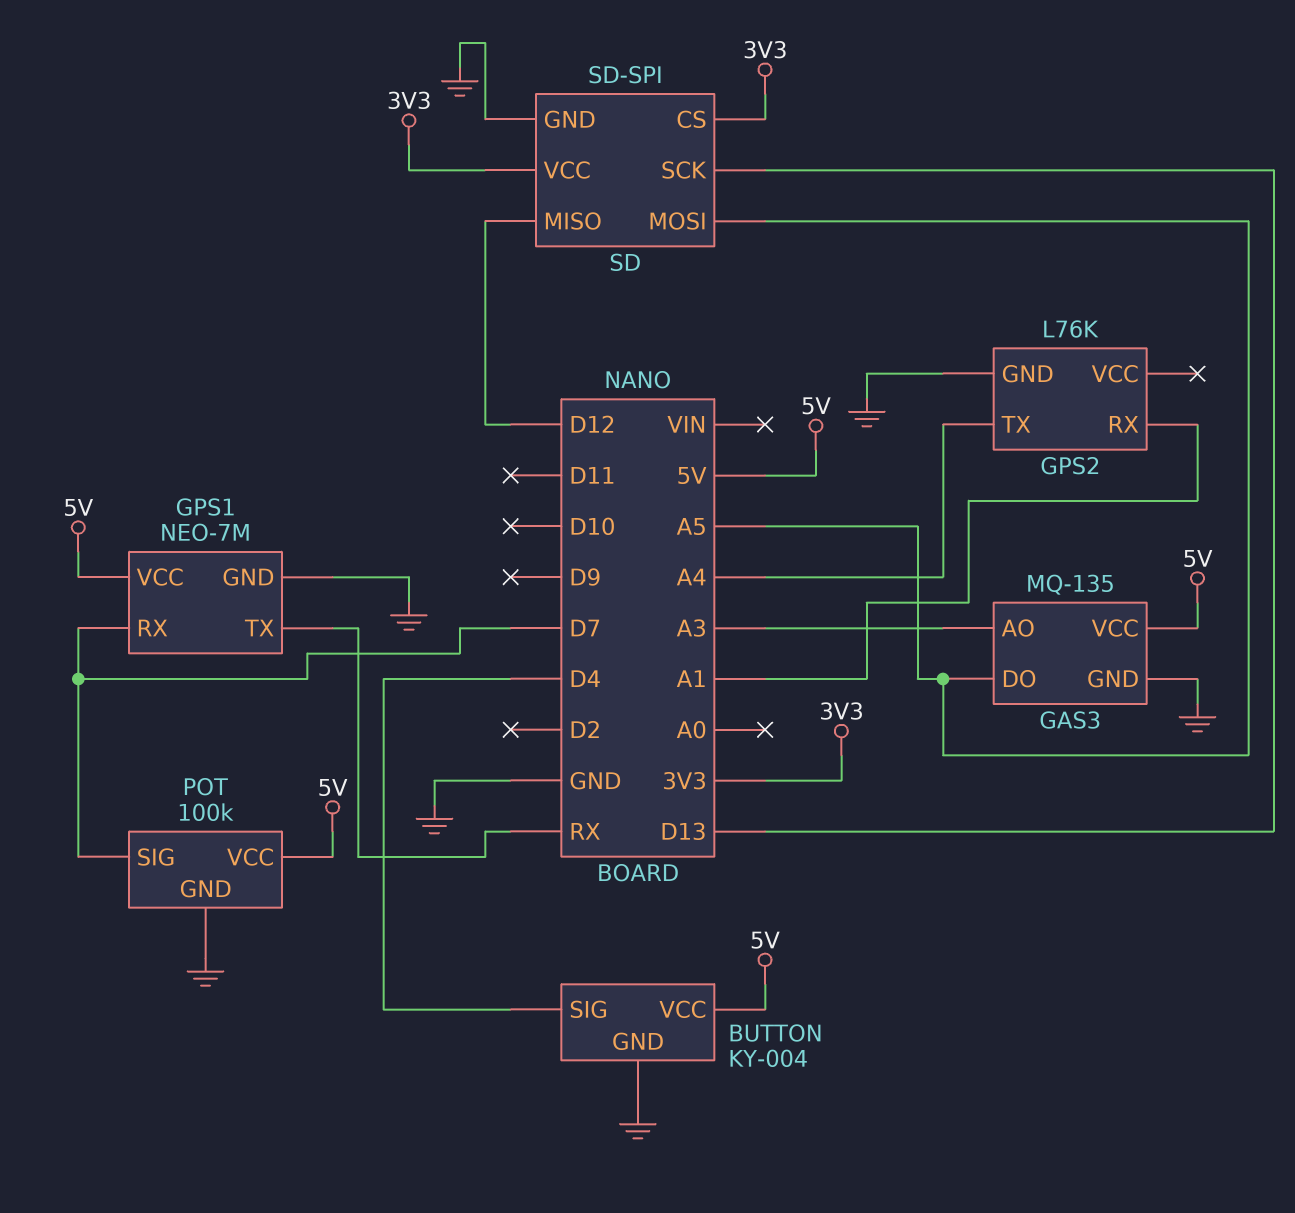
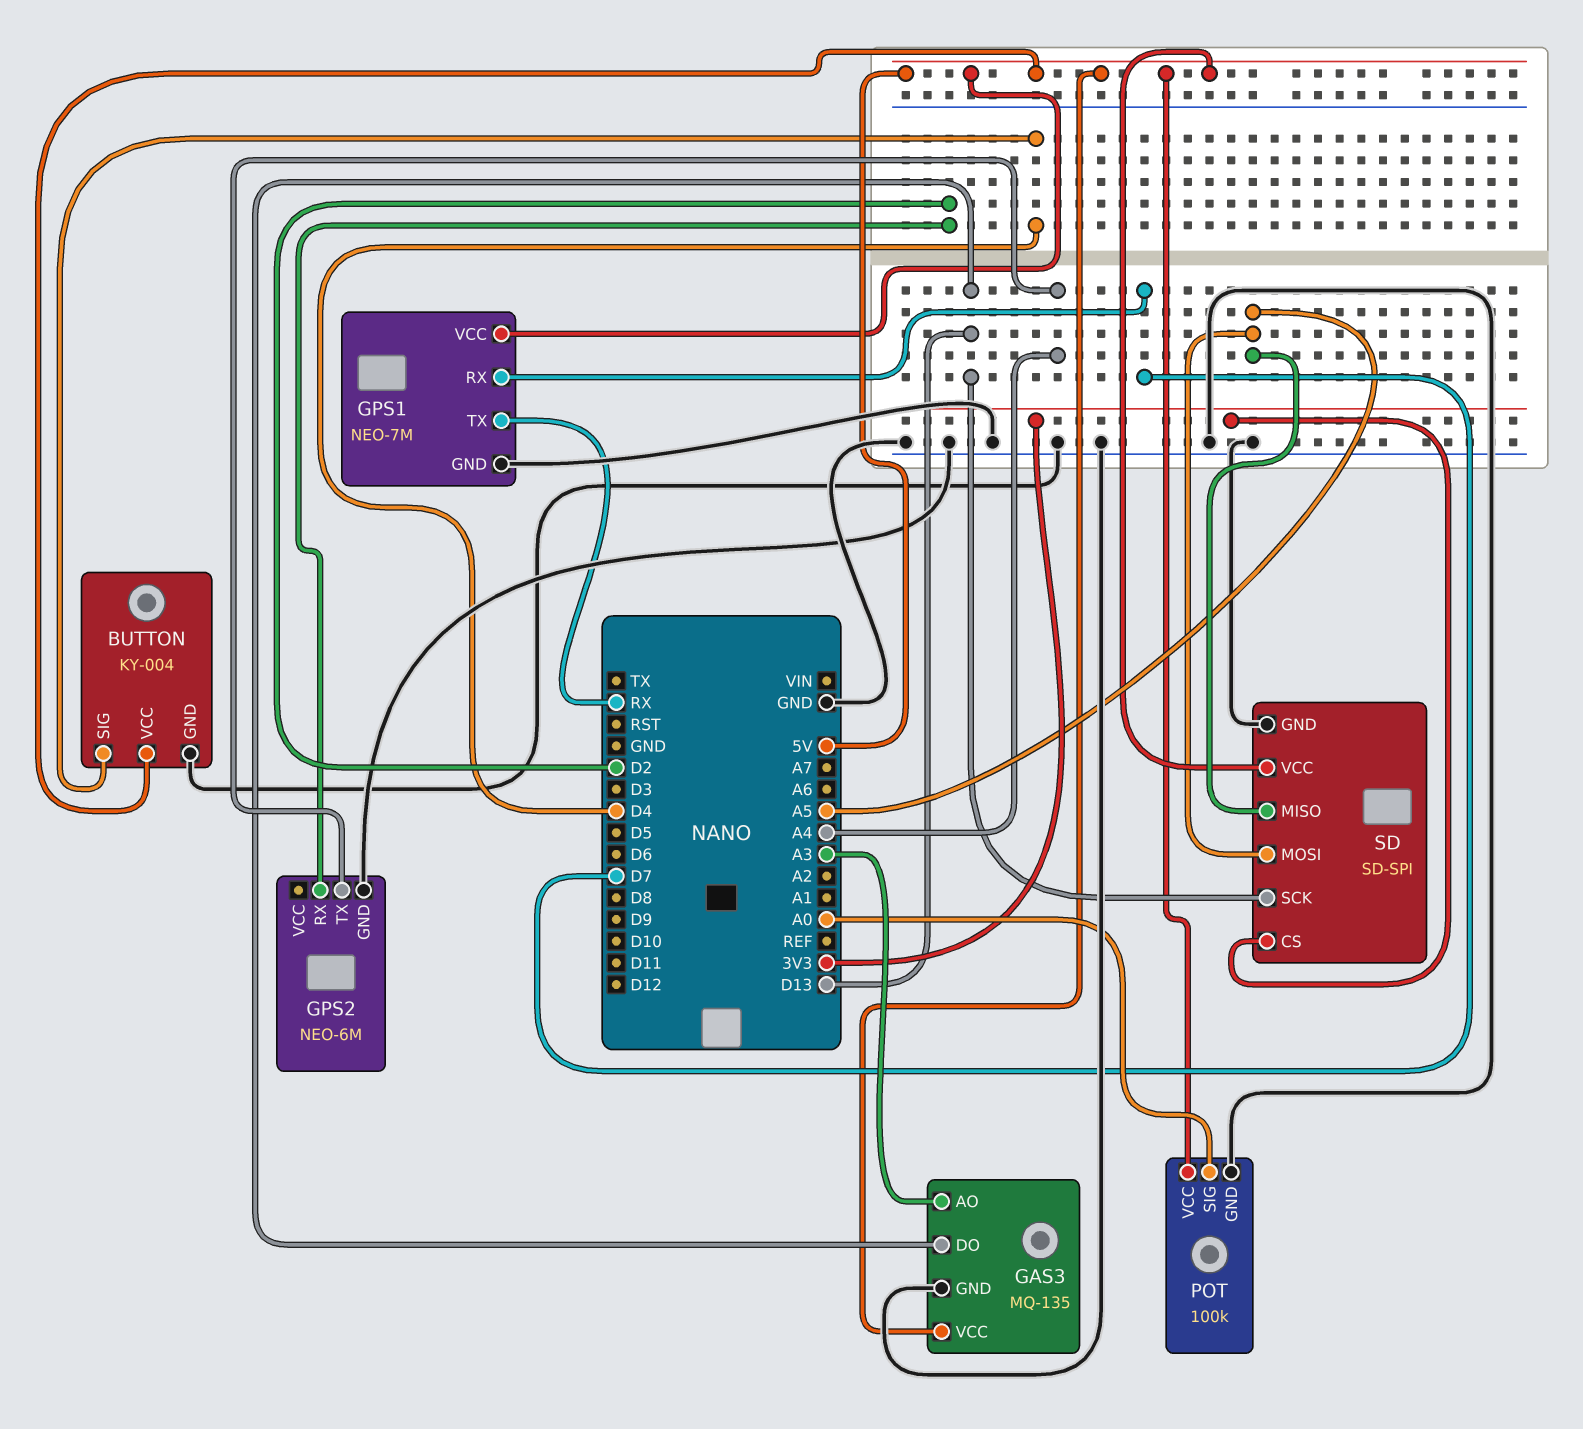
GAS3 pin DO: A5 -> D13
GPS2: L76K -> NEO-6M
GPS2 pin RX: A1 -> D2
POT pin SIG: D7 -> A0
SD pin MISO: D12 -> A5
SD pin VCC: 3V3 -> 5V

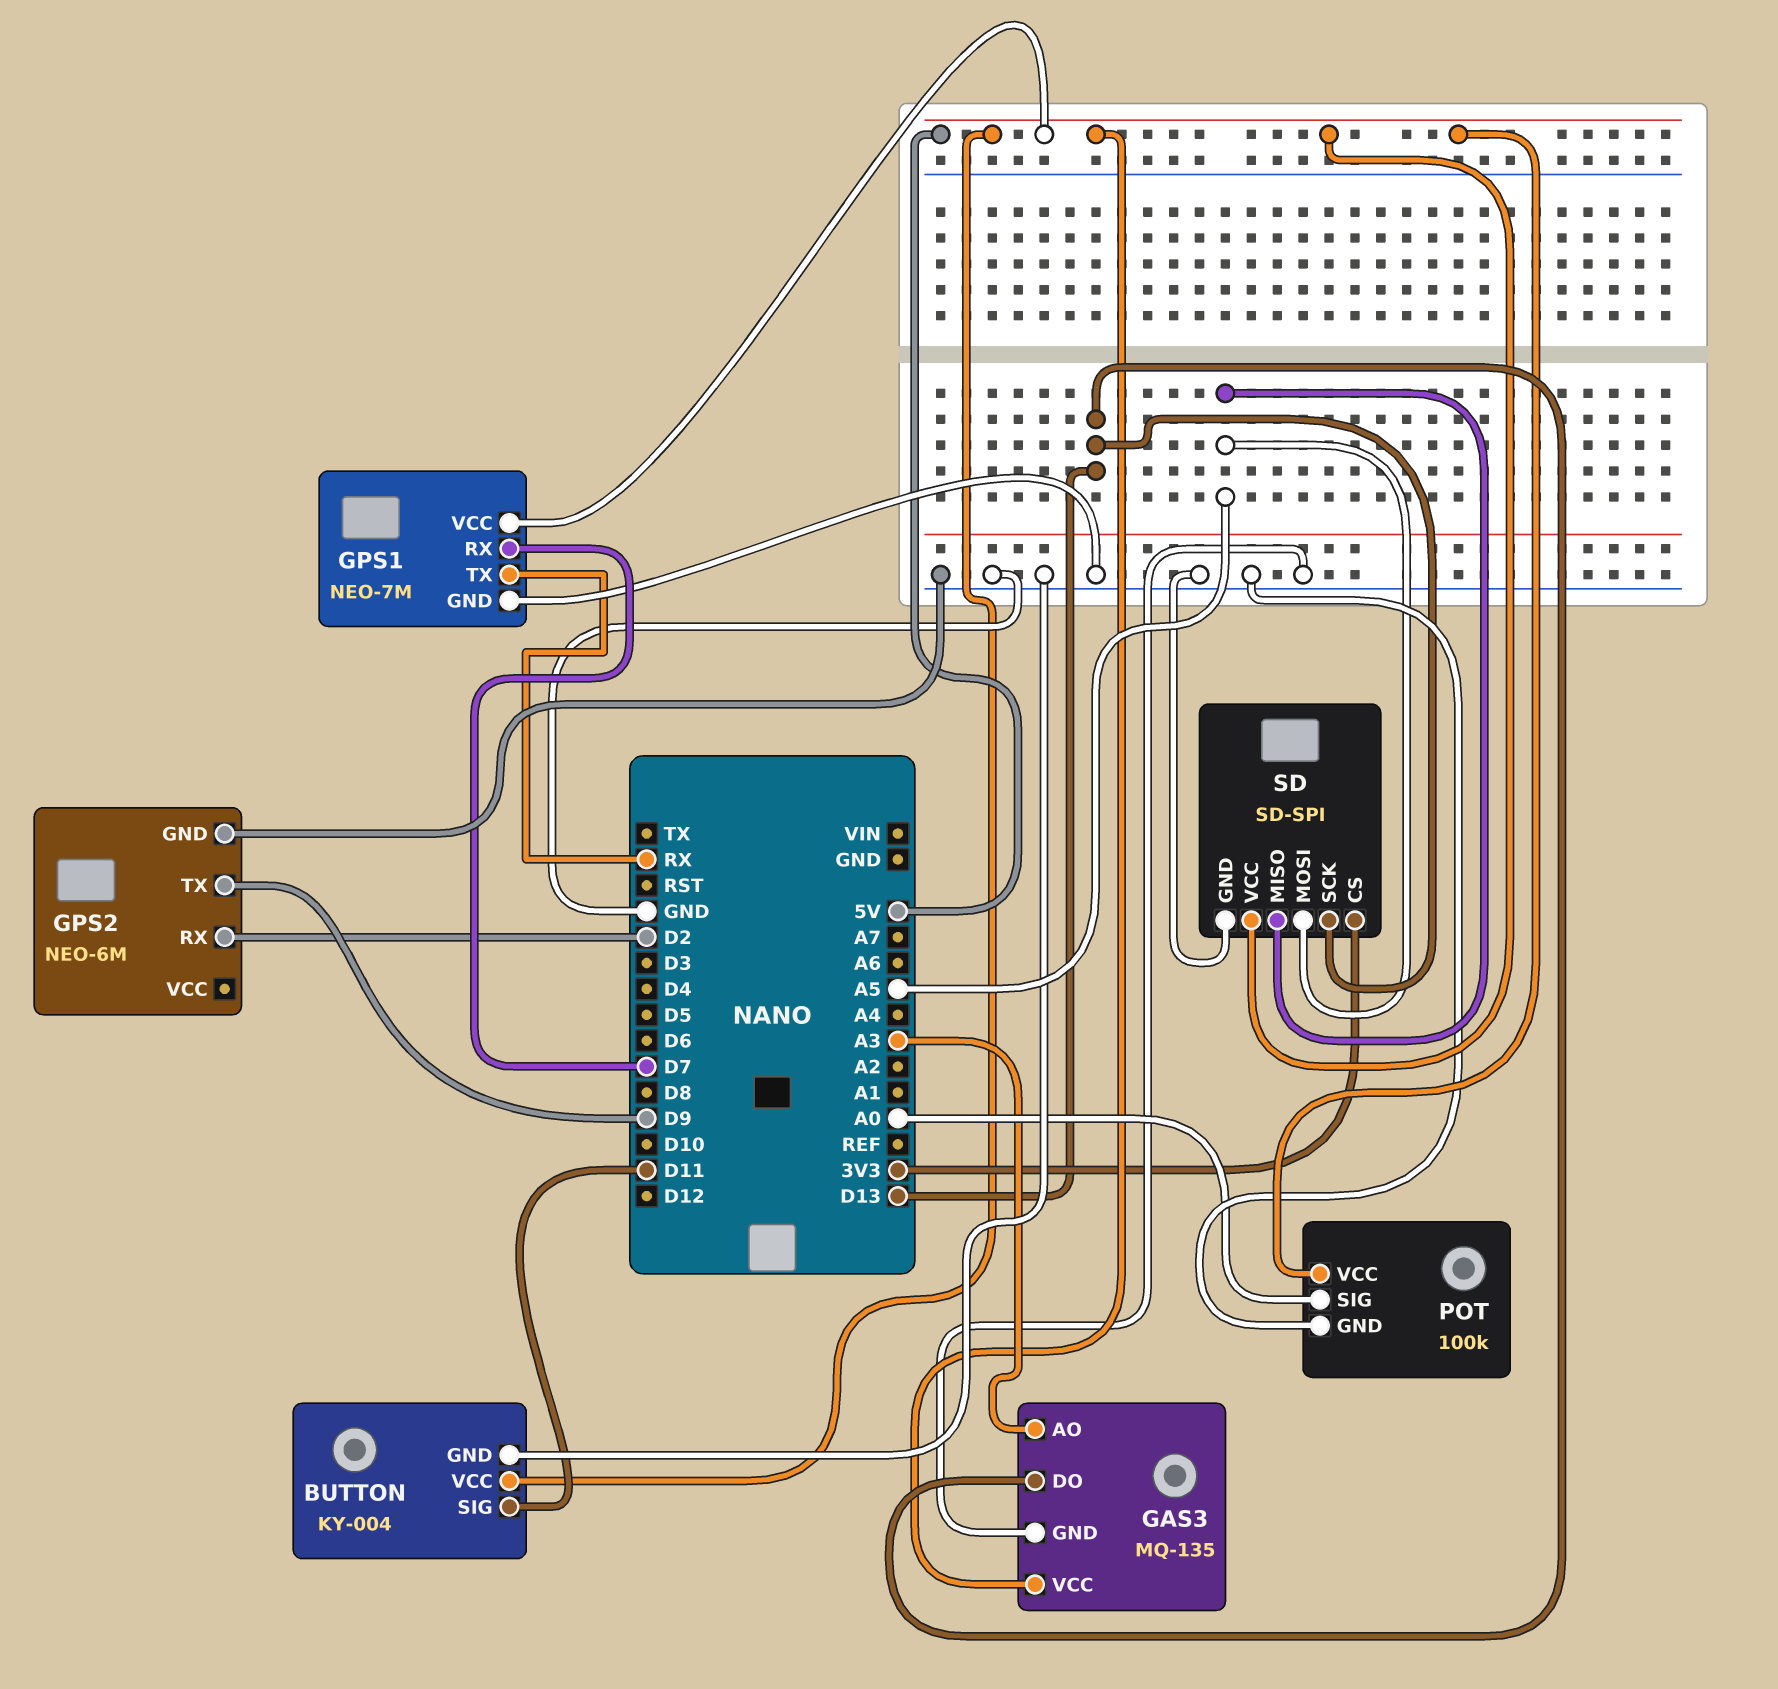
BUTTON pin SIG: D4 -> D11
GPS2 pin TX: A4 -> D9

